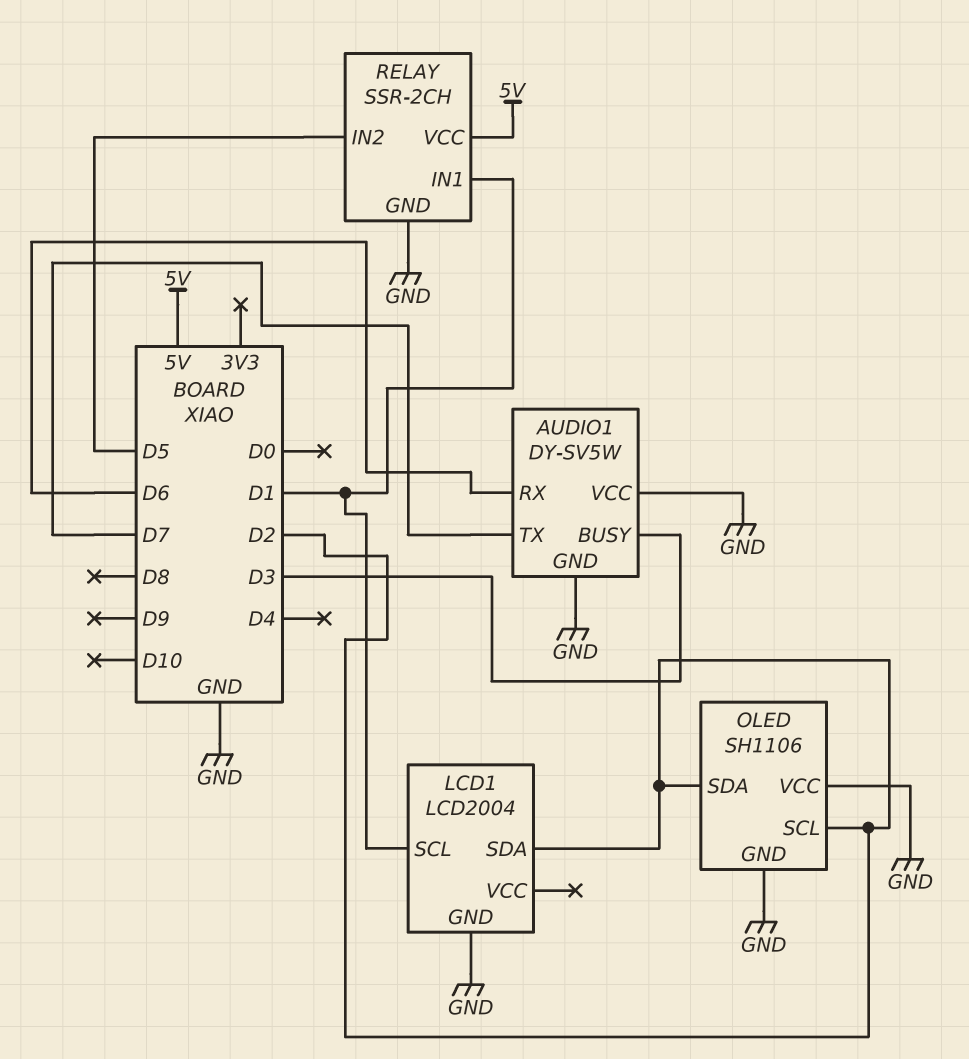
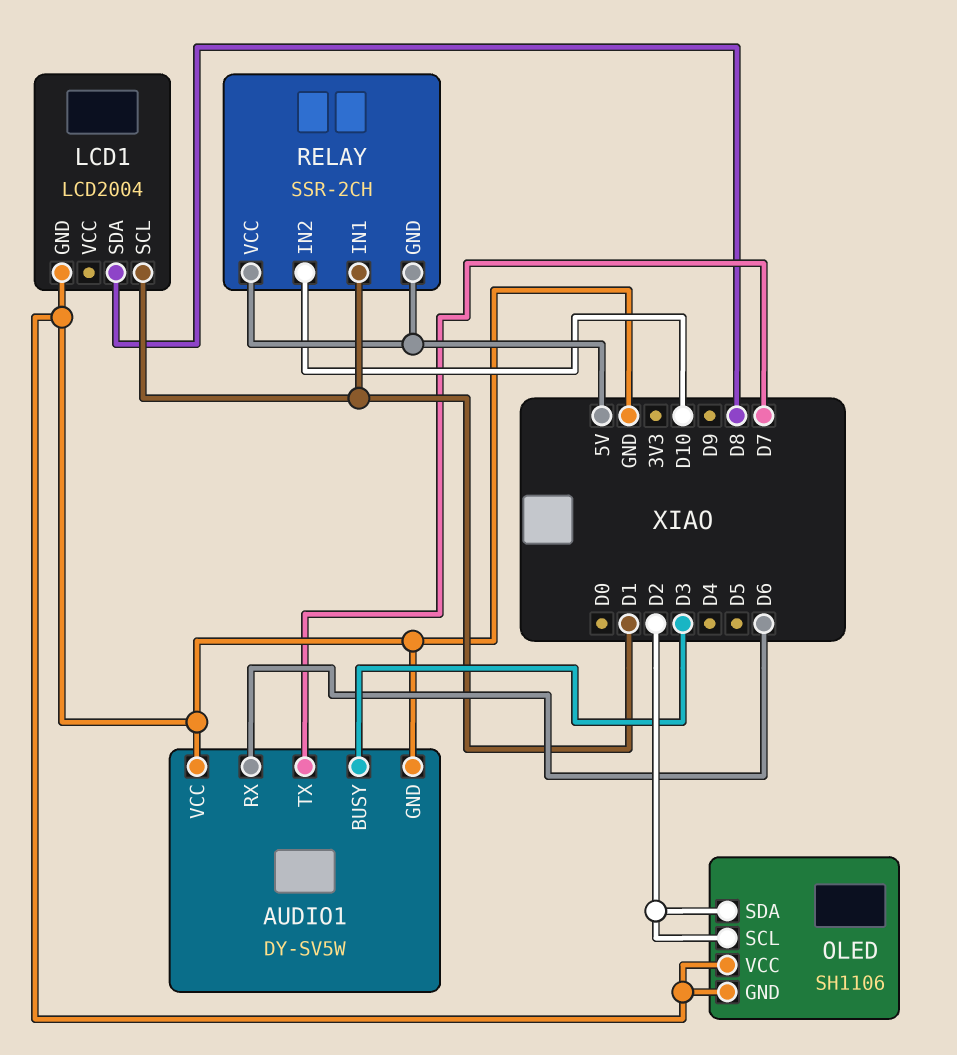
LCD1 pin SDA: D2 -> D8
RELAY pin GND: GND -> 5V
RELAY pin IN2: D5 -> D10

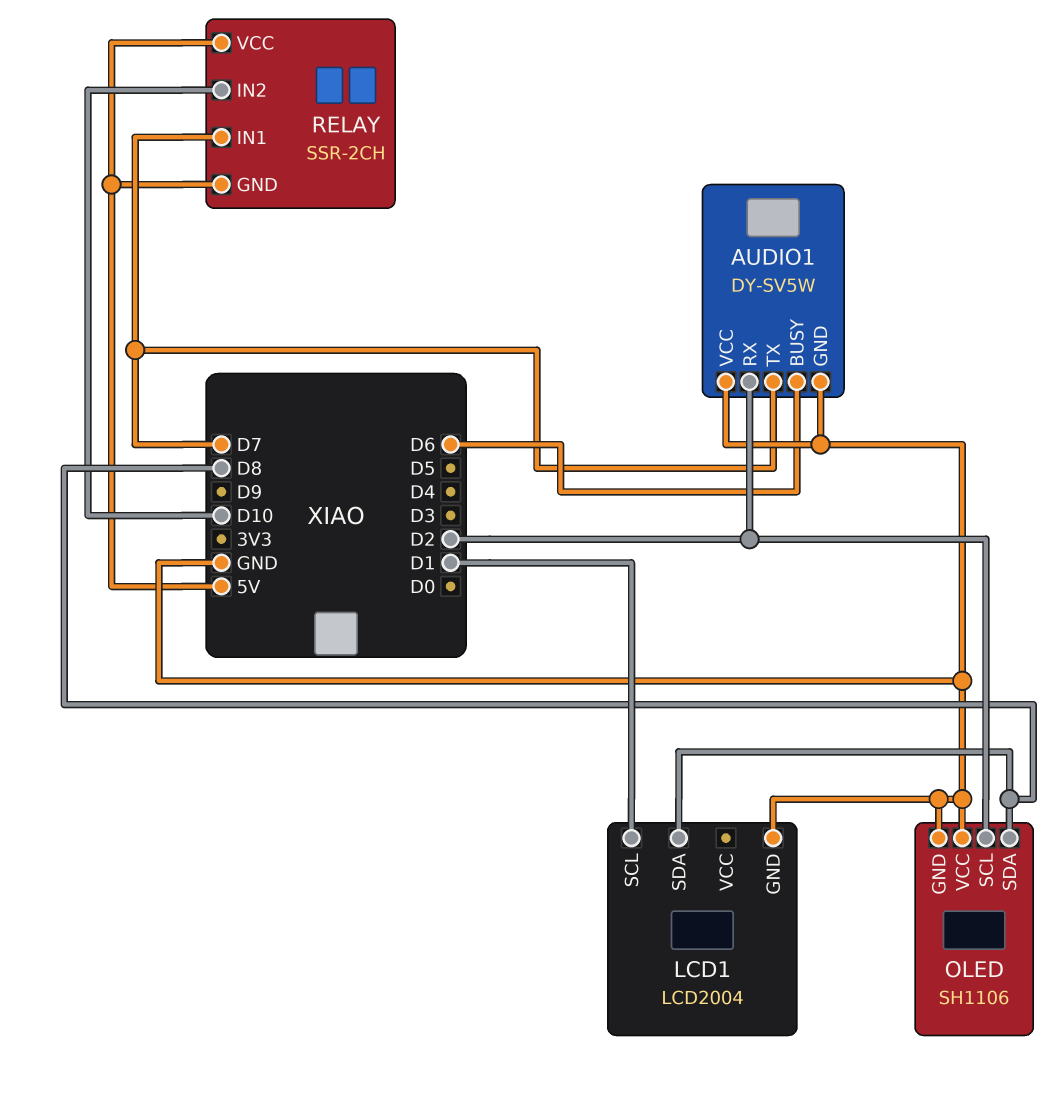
AUDIO1 pin BUSY: D3 -> D6
AUDIO1 pin RX: D6 -> D2
OLED pin SDA: D2 -> D8
RELAY pin IN1: D1 -> D7

